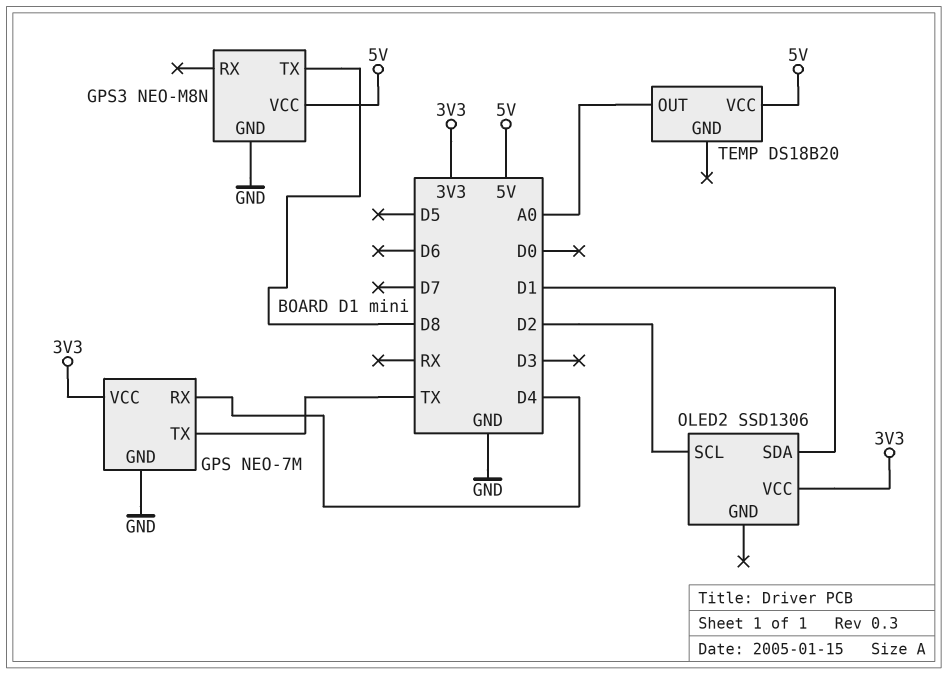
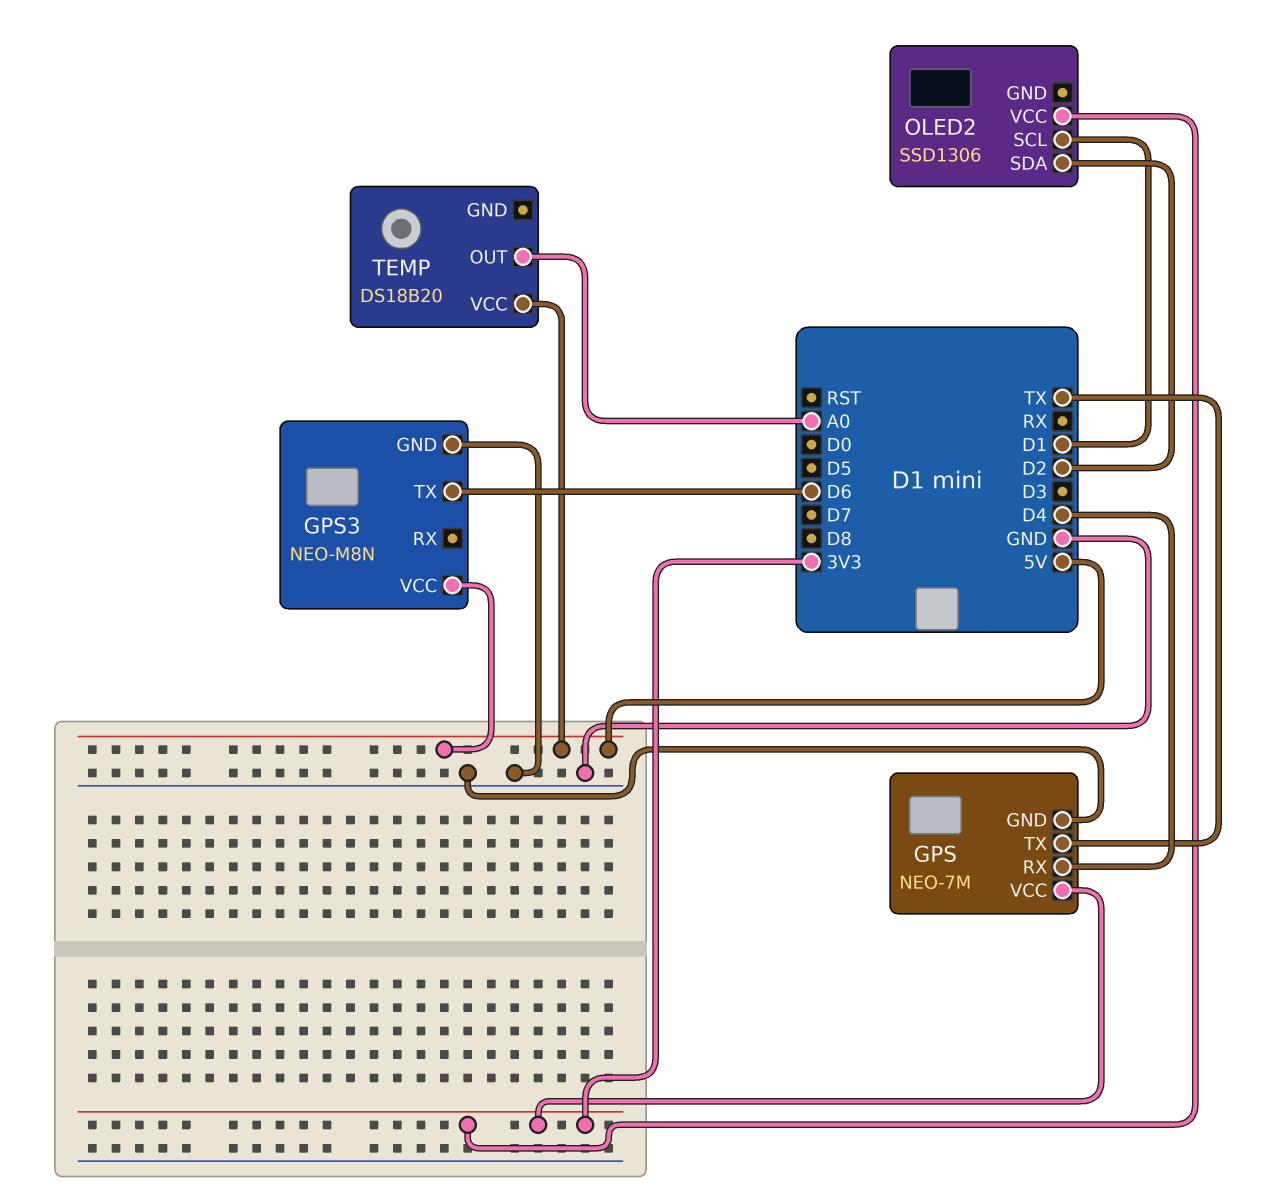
GPS3 pin TX: D8 -> D6
OLED2 pin SCL: D2 -> D1
OLED2 pin SDA: D1 -> D2

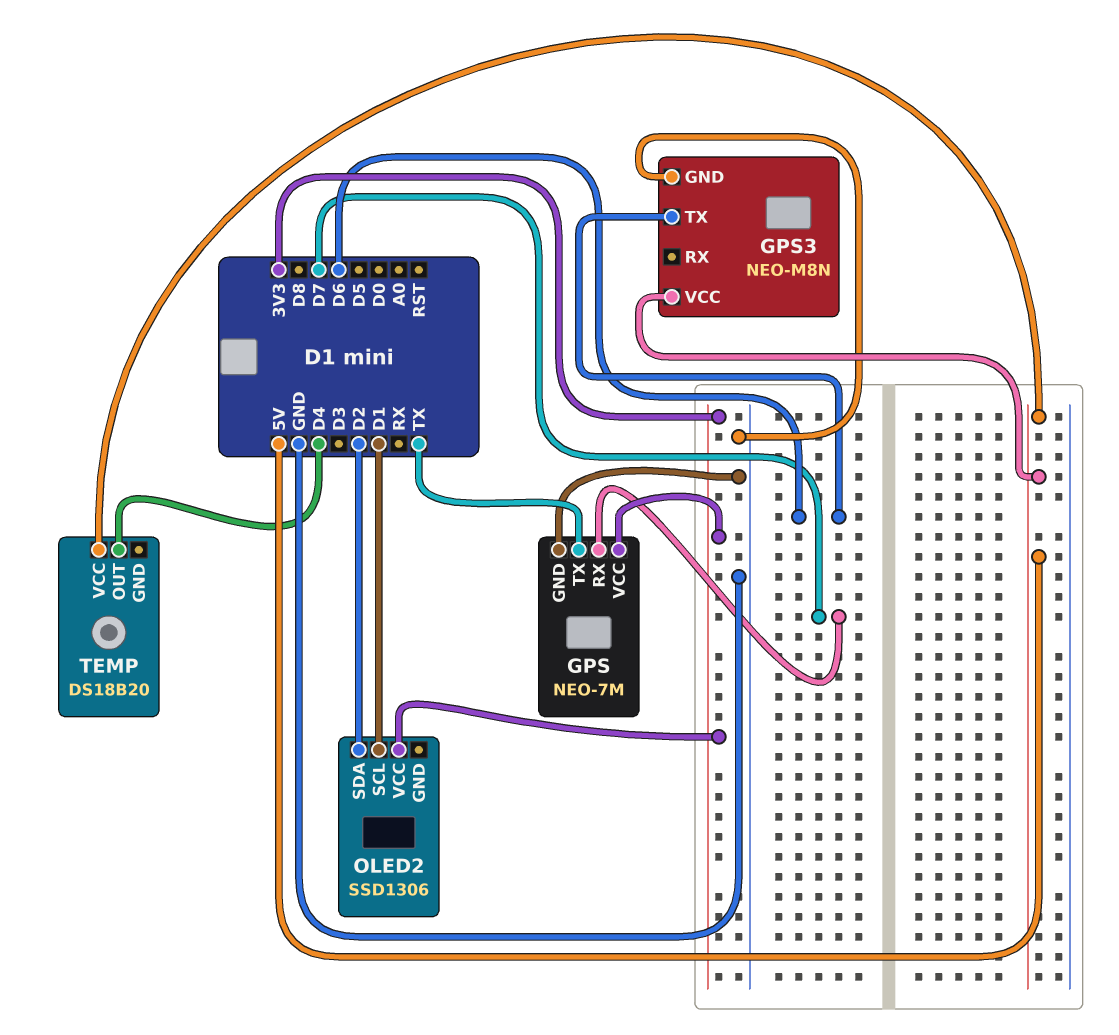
GPS pin RX: D4 -> D7
TEMP pin OUT: A0 -> D4

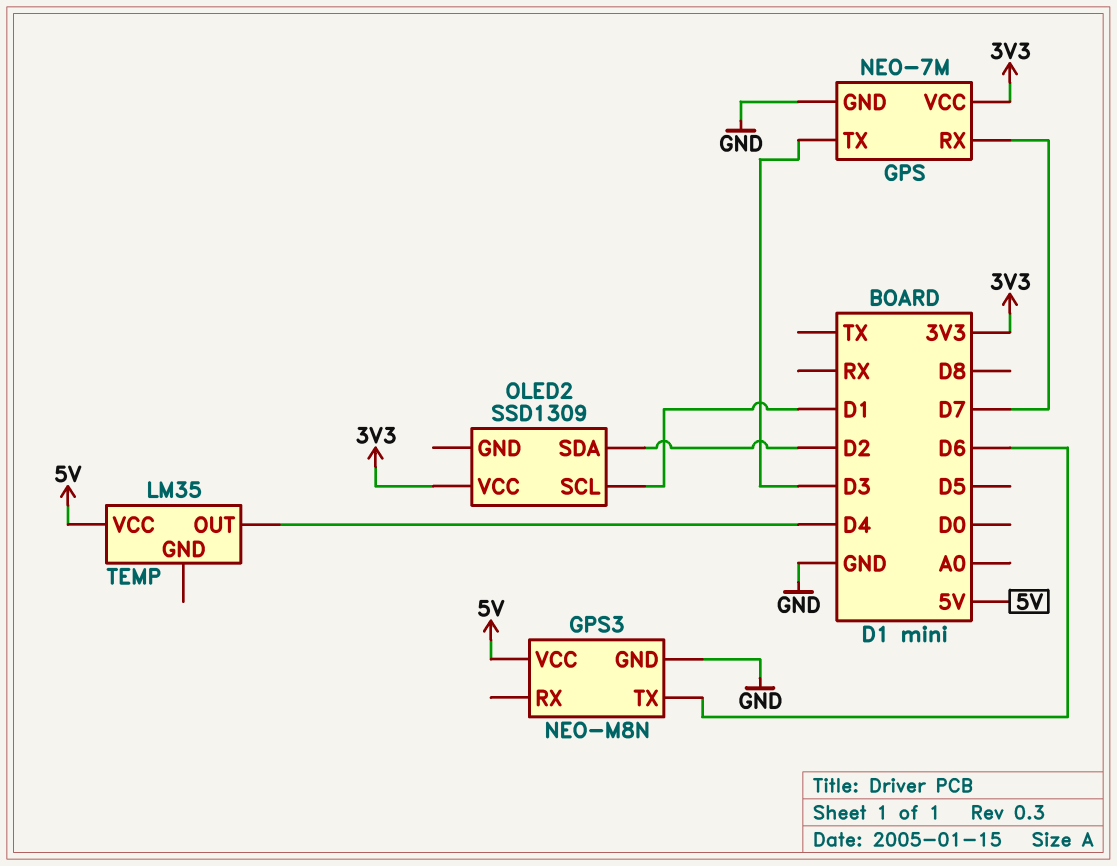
GPS pin TX: TX -> D3
OLED2: SSD1306 -> SSD1309
TEMP: DS18B20 -> LM35

